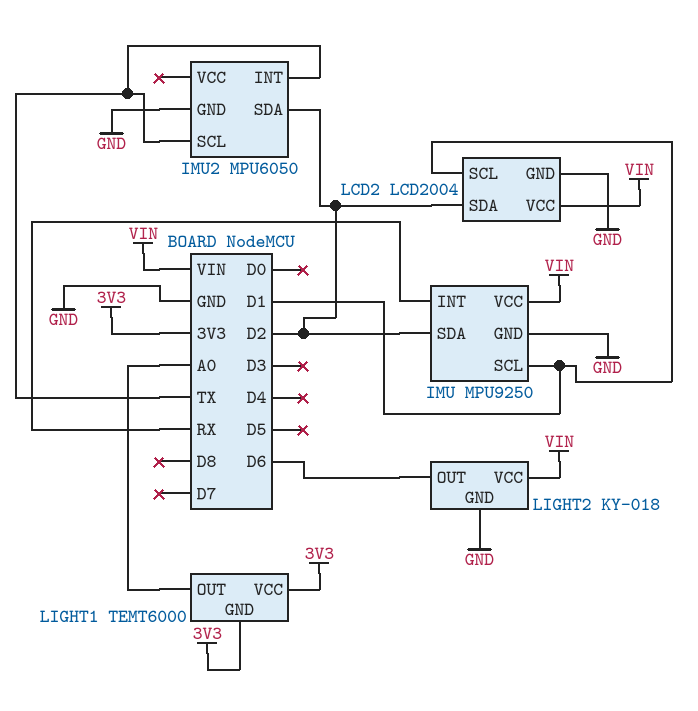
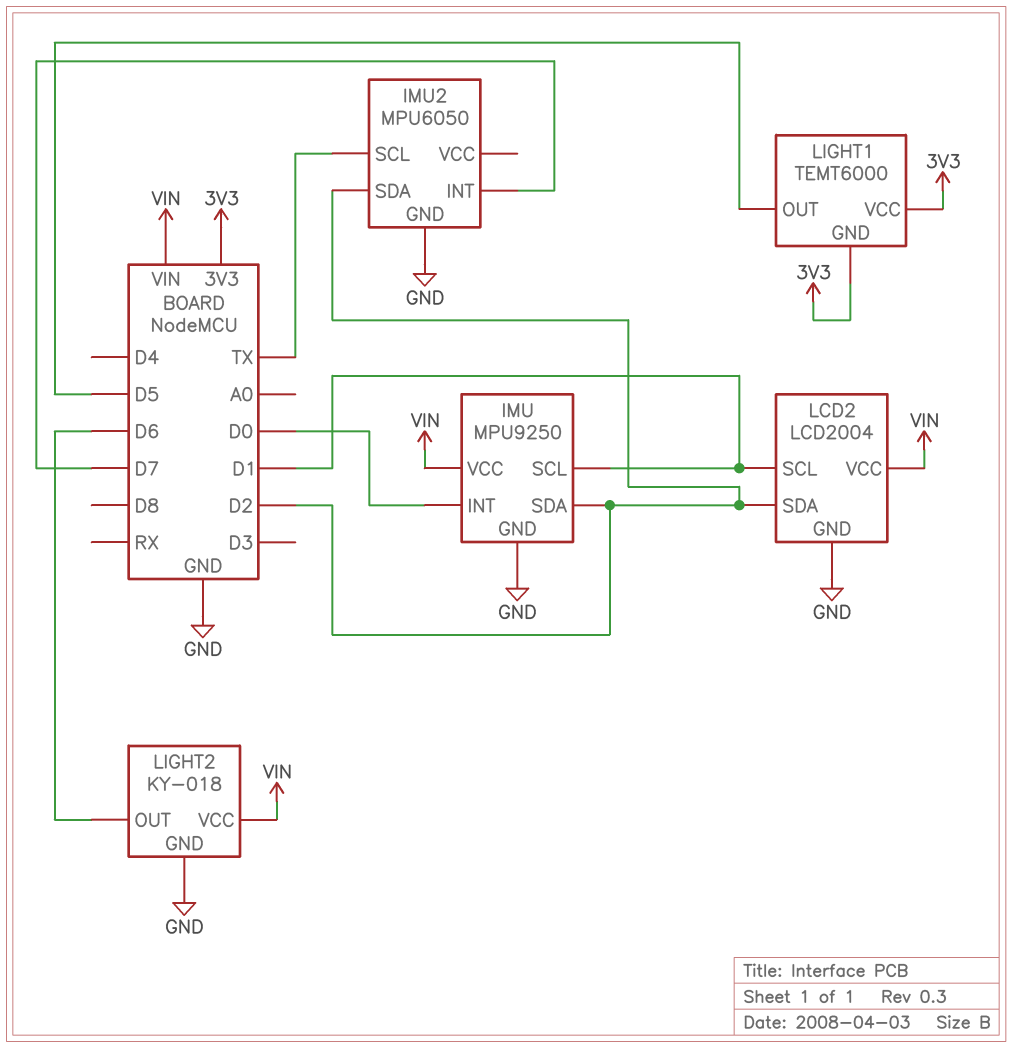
IMU pin INT: RX -> D0
IMU2 pin INT: TX -> D7
LIGHT1 pin OUT: A0 -> D5

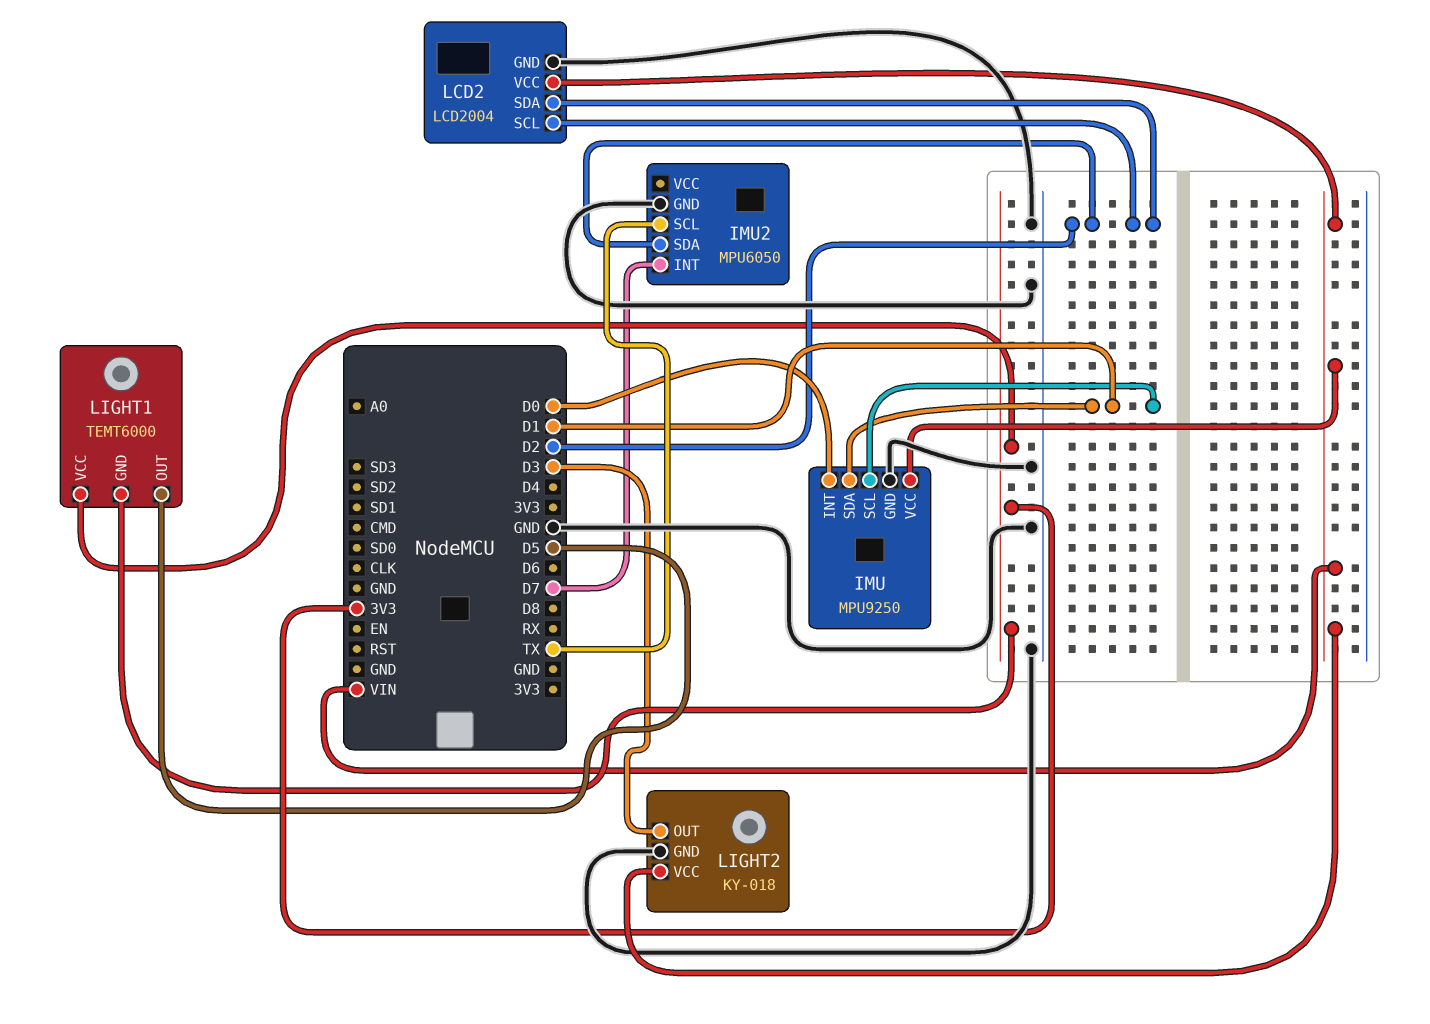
IMU pin SDA: D2 -> D1
LCD2 pin SCL: D1 -> D2
LIGHT2 pin OUT: D6 -> D3

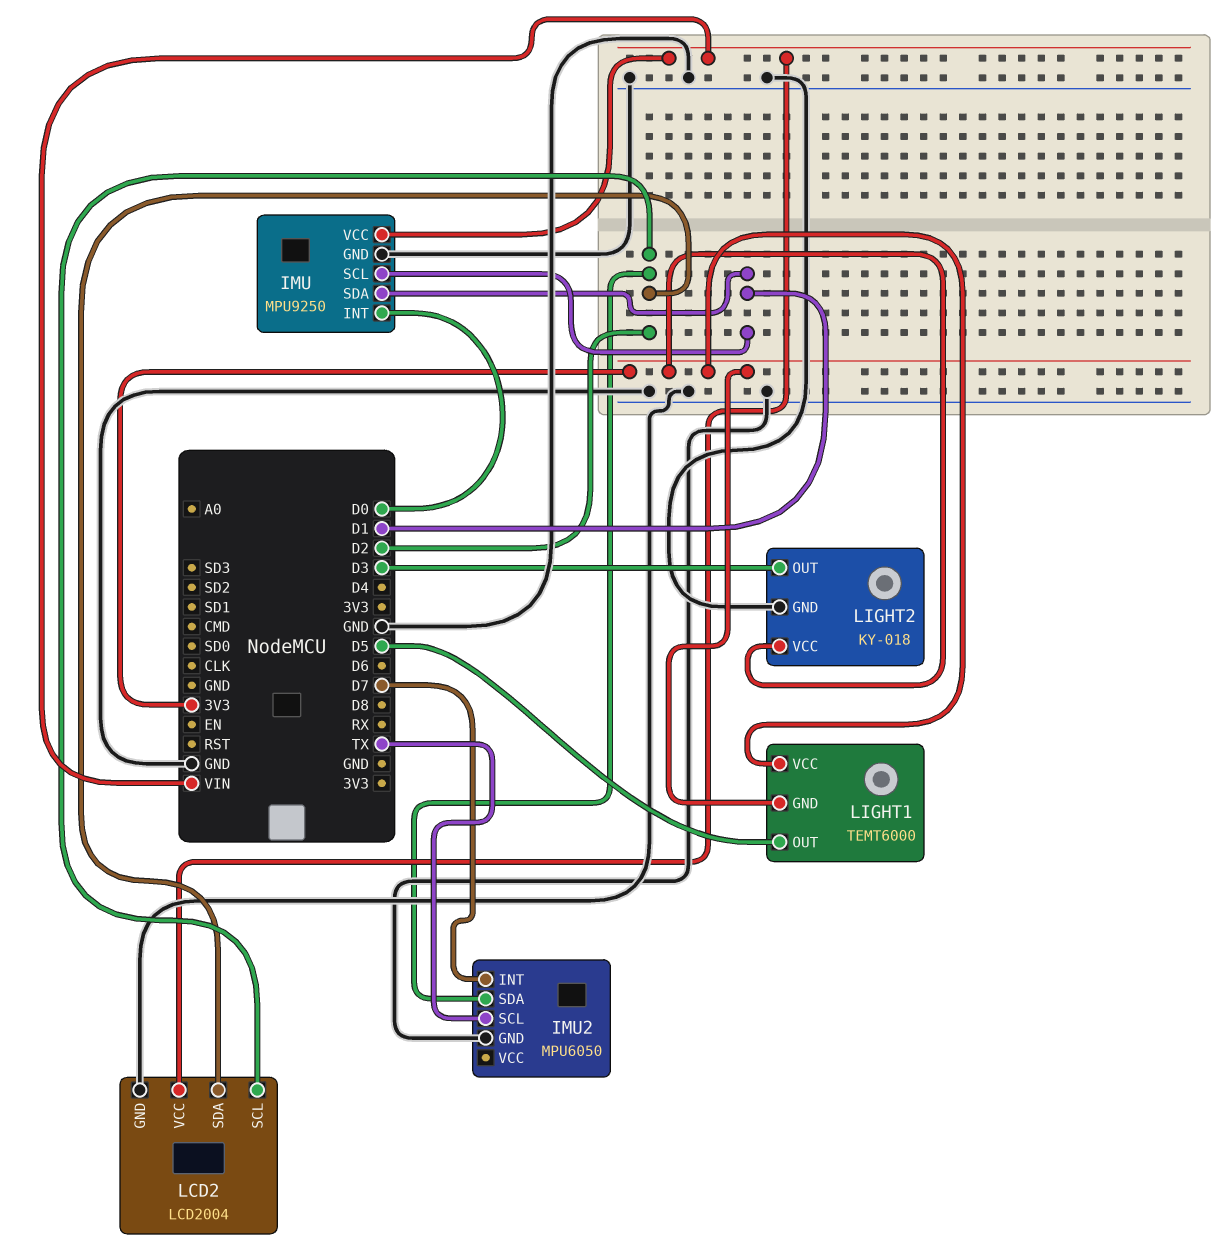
LIGHT2 pin VCC: VIN -> 3V3

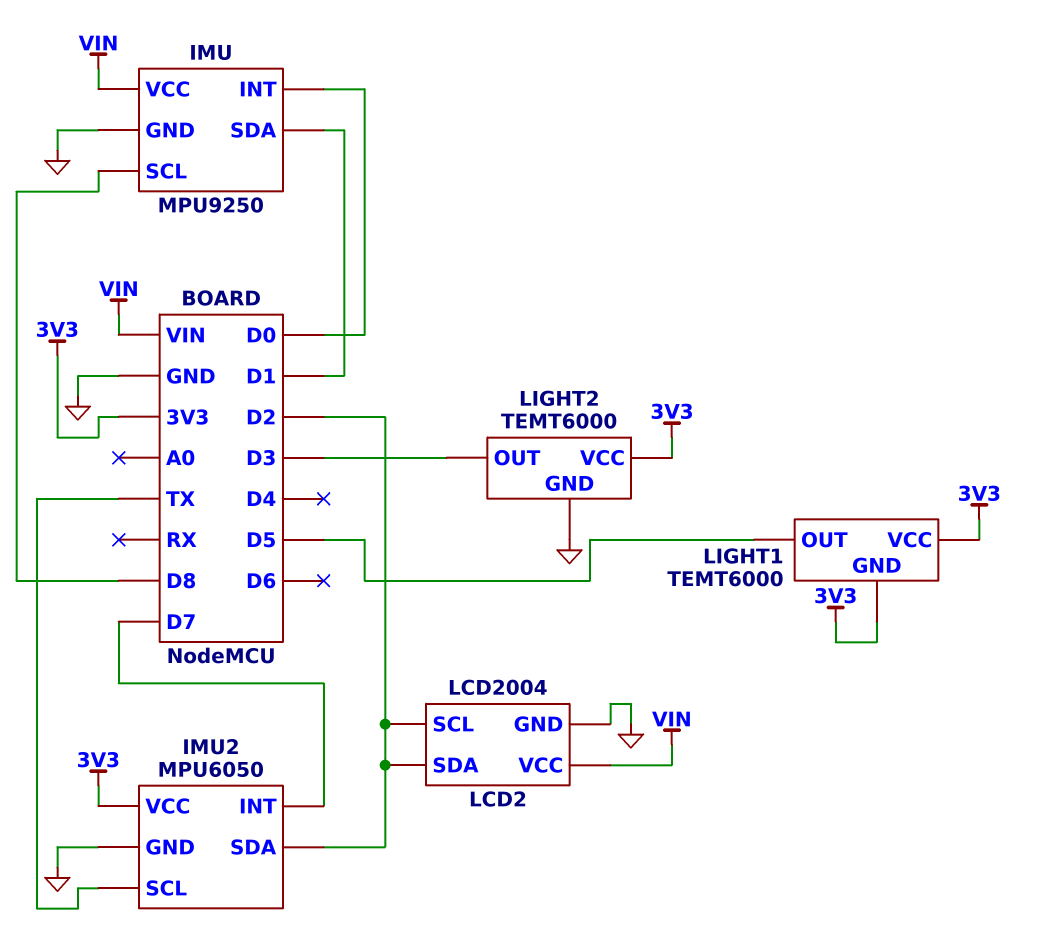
IMU pin SCL: D1 -> D8
IMU2 pin VCC: none -> 3V3
LIGHT2: KY-018 -> TEMT6000

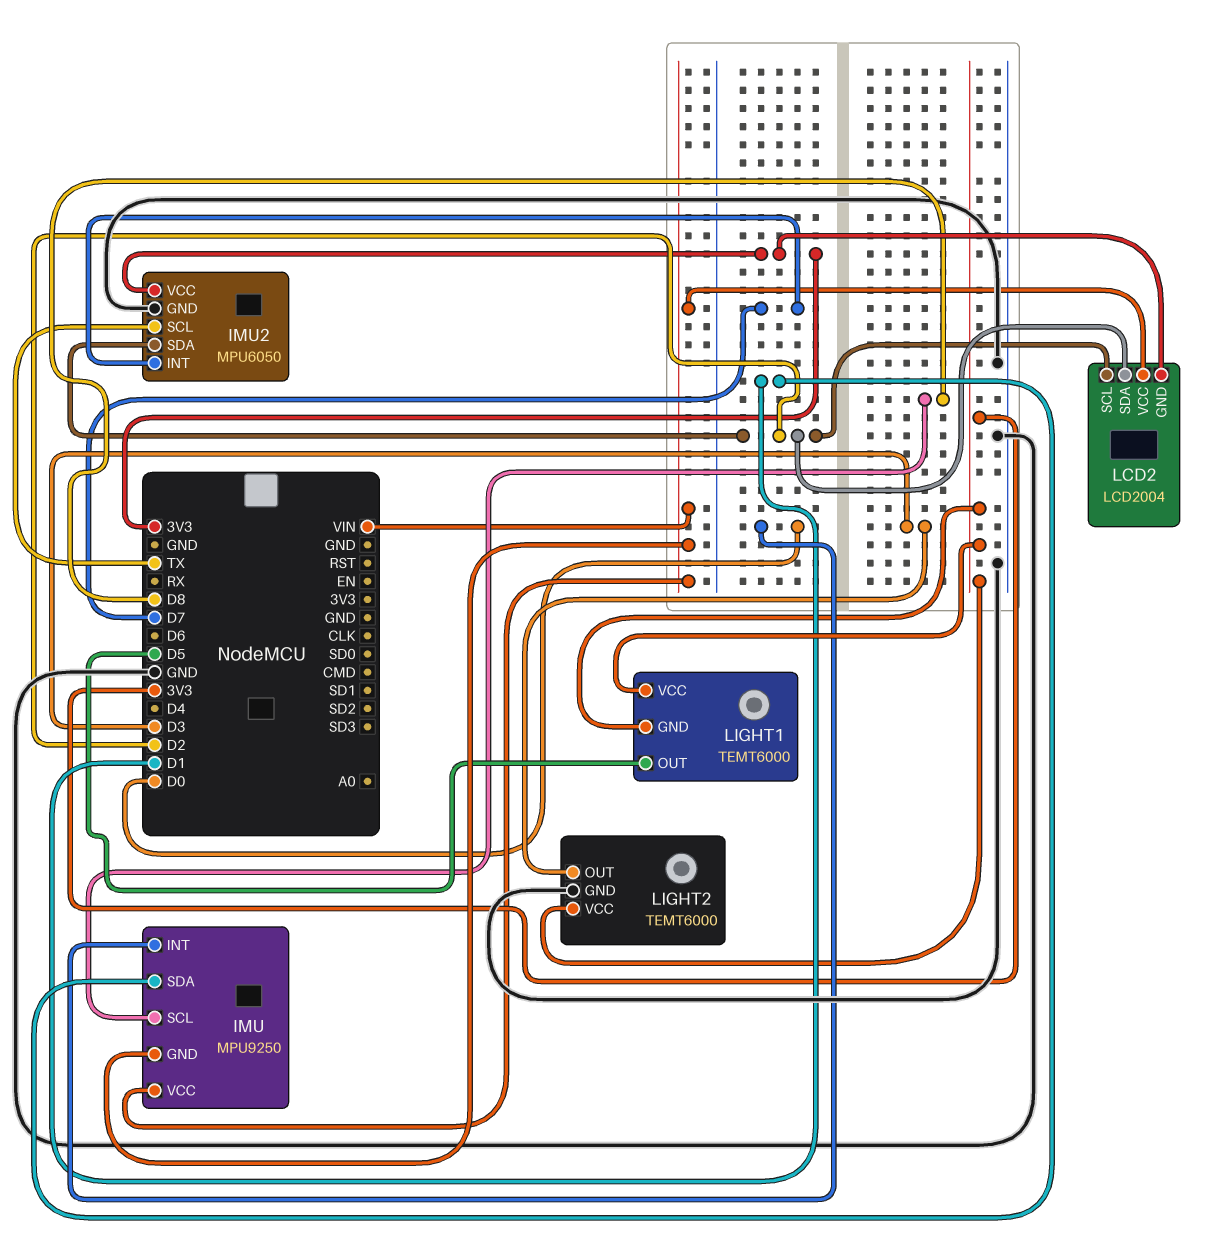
IMU pin GND: GND -> VIN
LCD2 pin GND: GND -> 3V3

